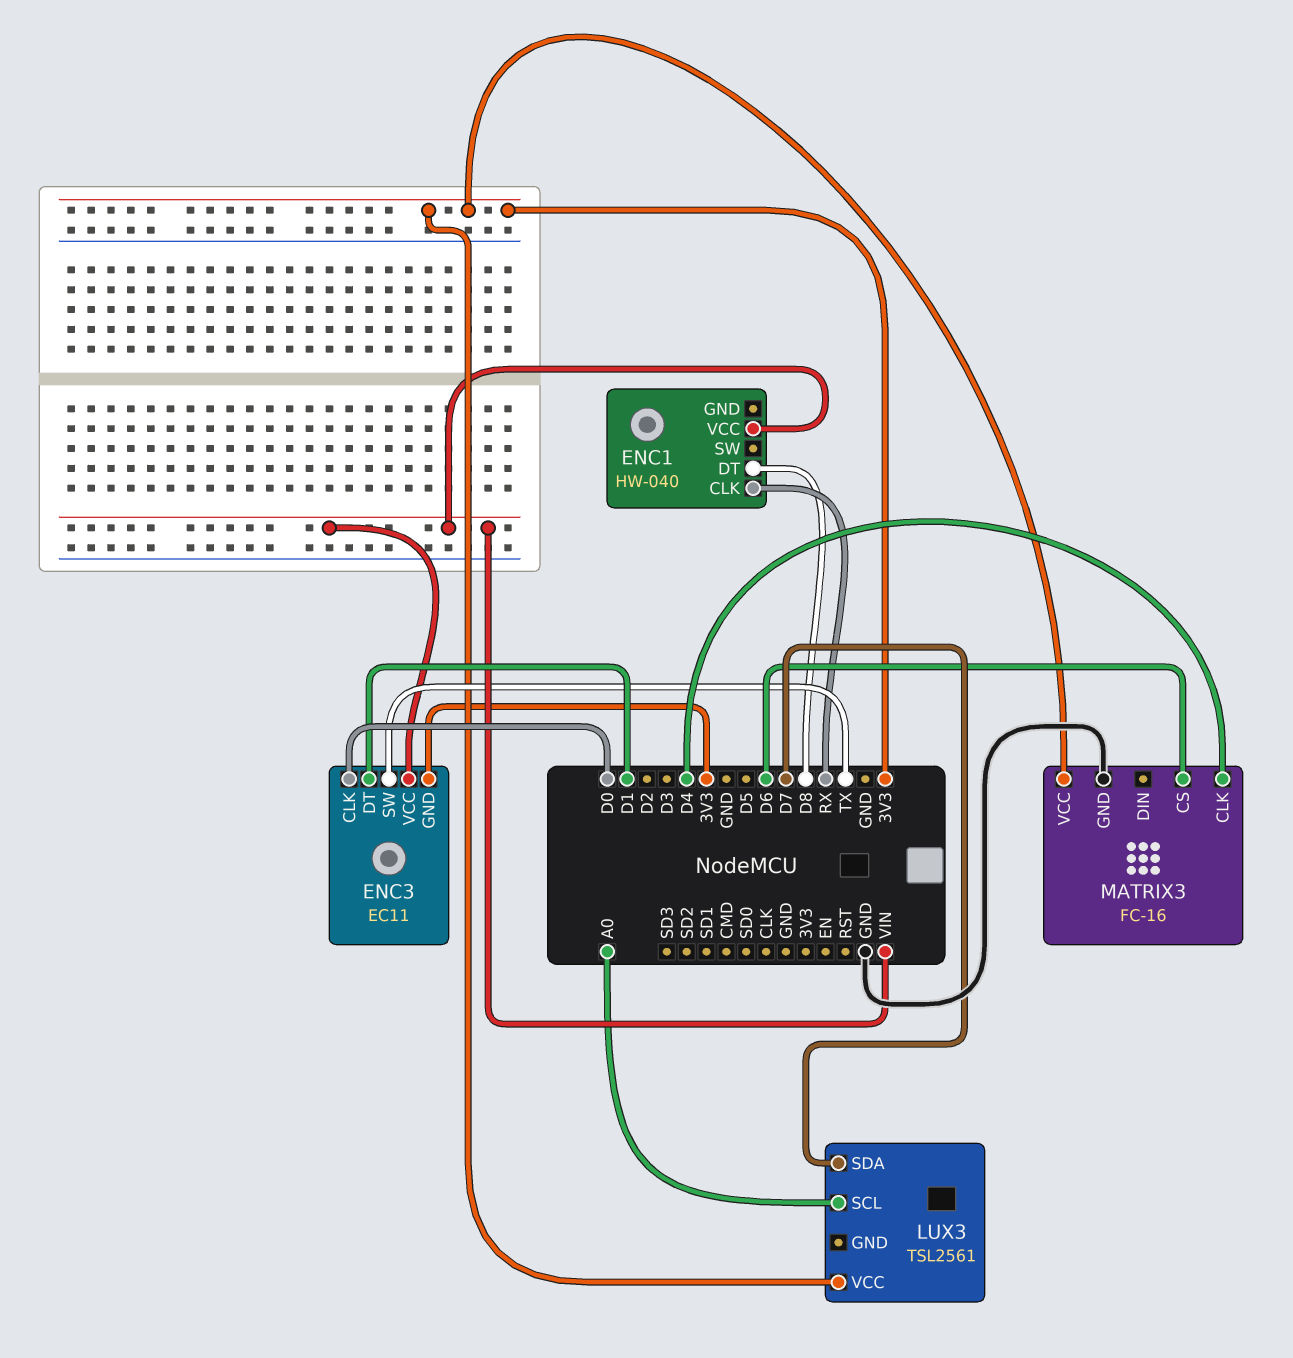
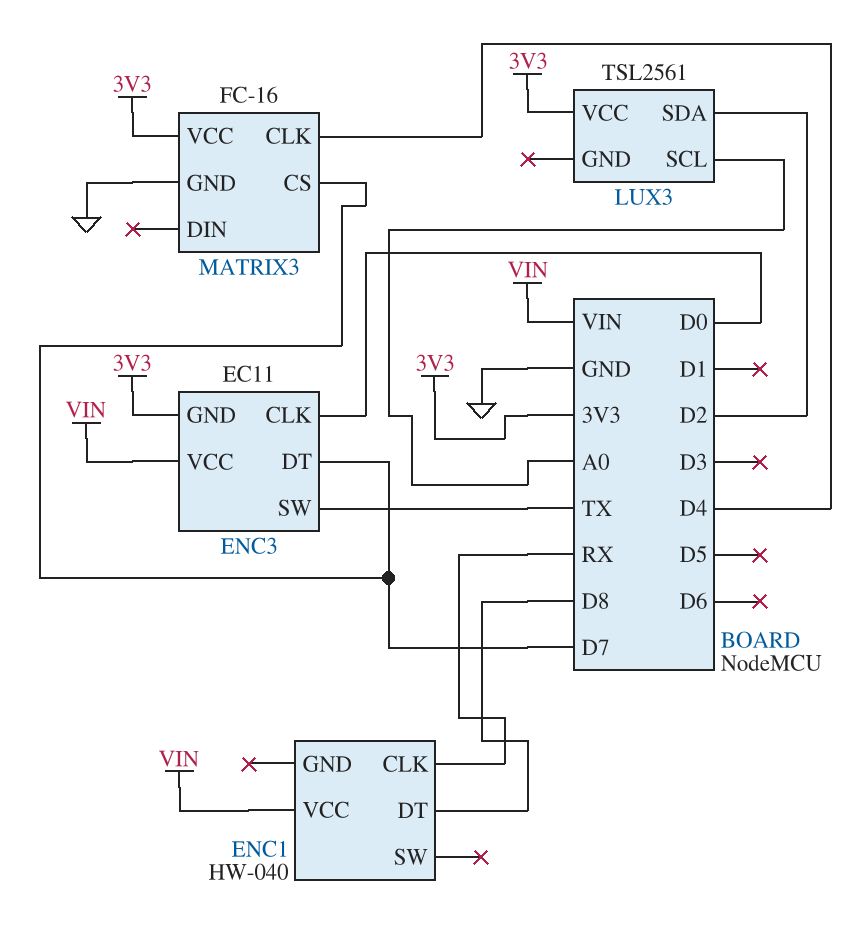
ENC3 pin DT: D1 -> D7
LUX3 pin SDA: D7 -> D2
MATRIX3 pin CS: D6 -> D7

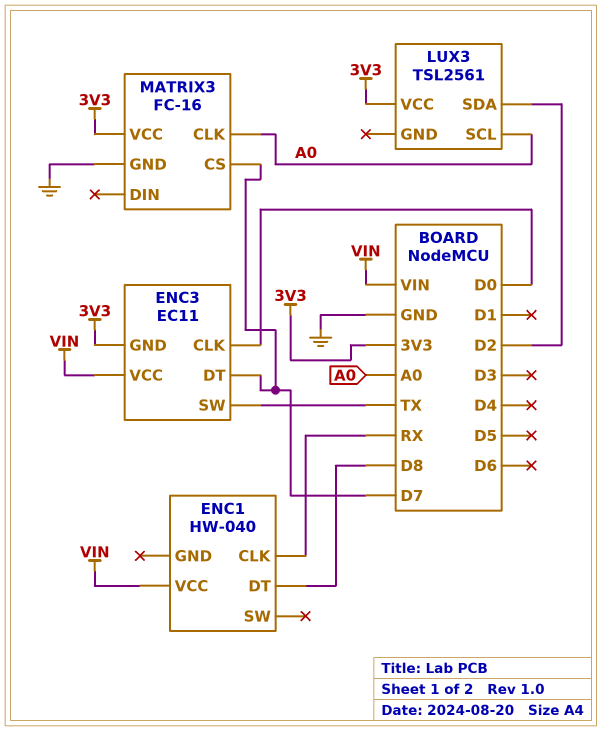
MATRIX3 pin CLK: D4 -> A0

